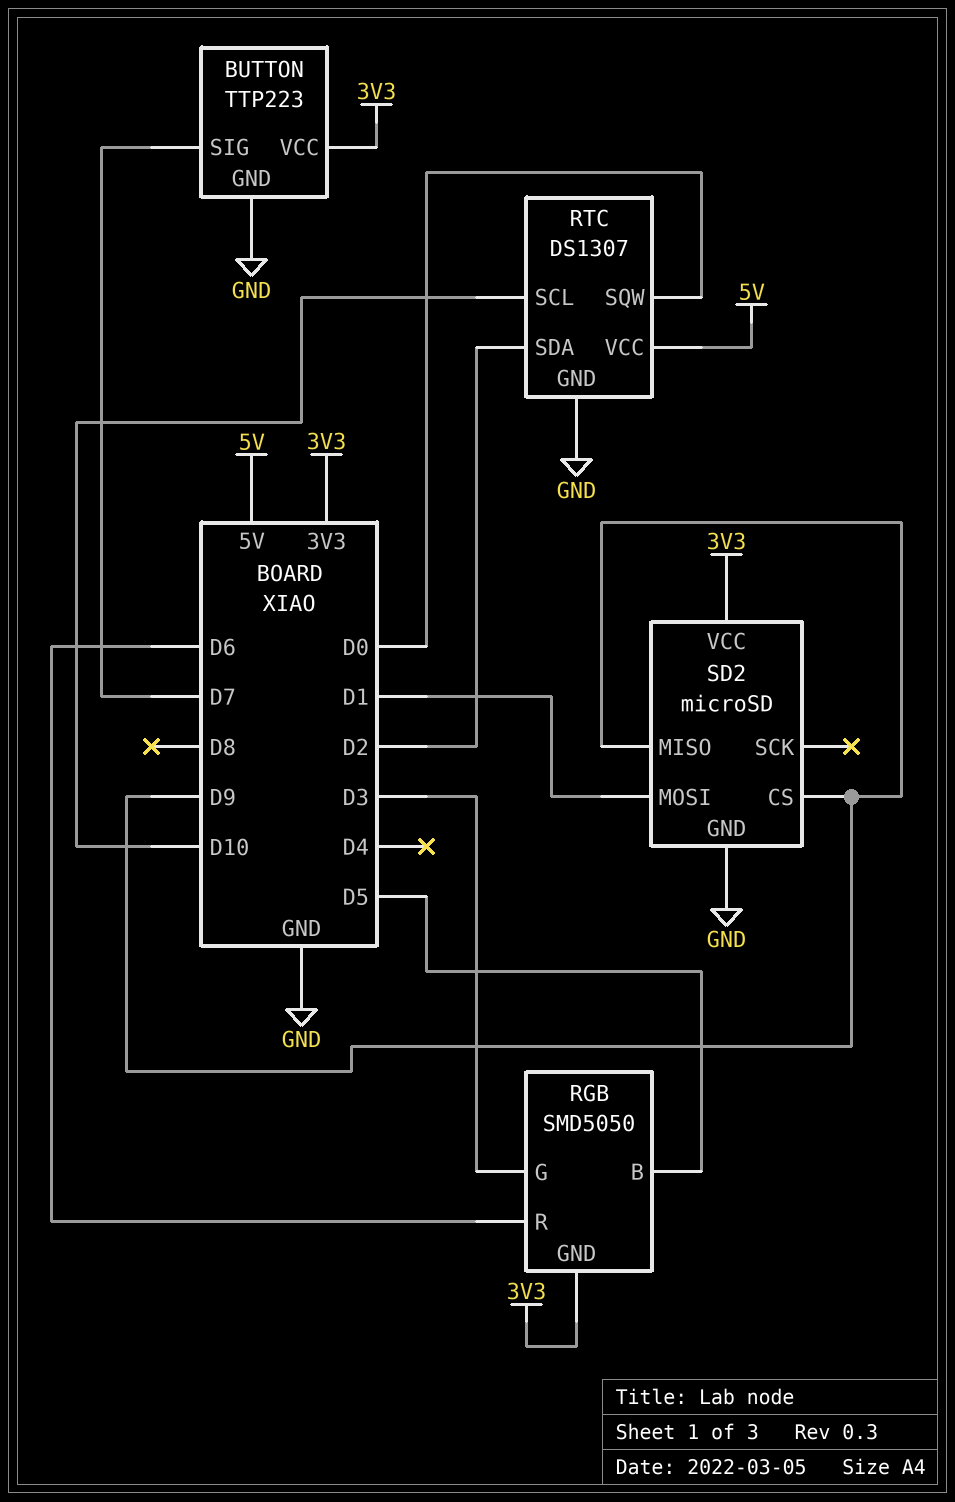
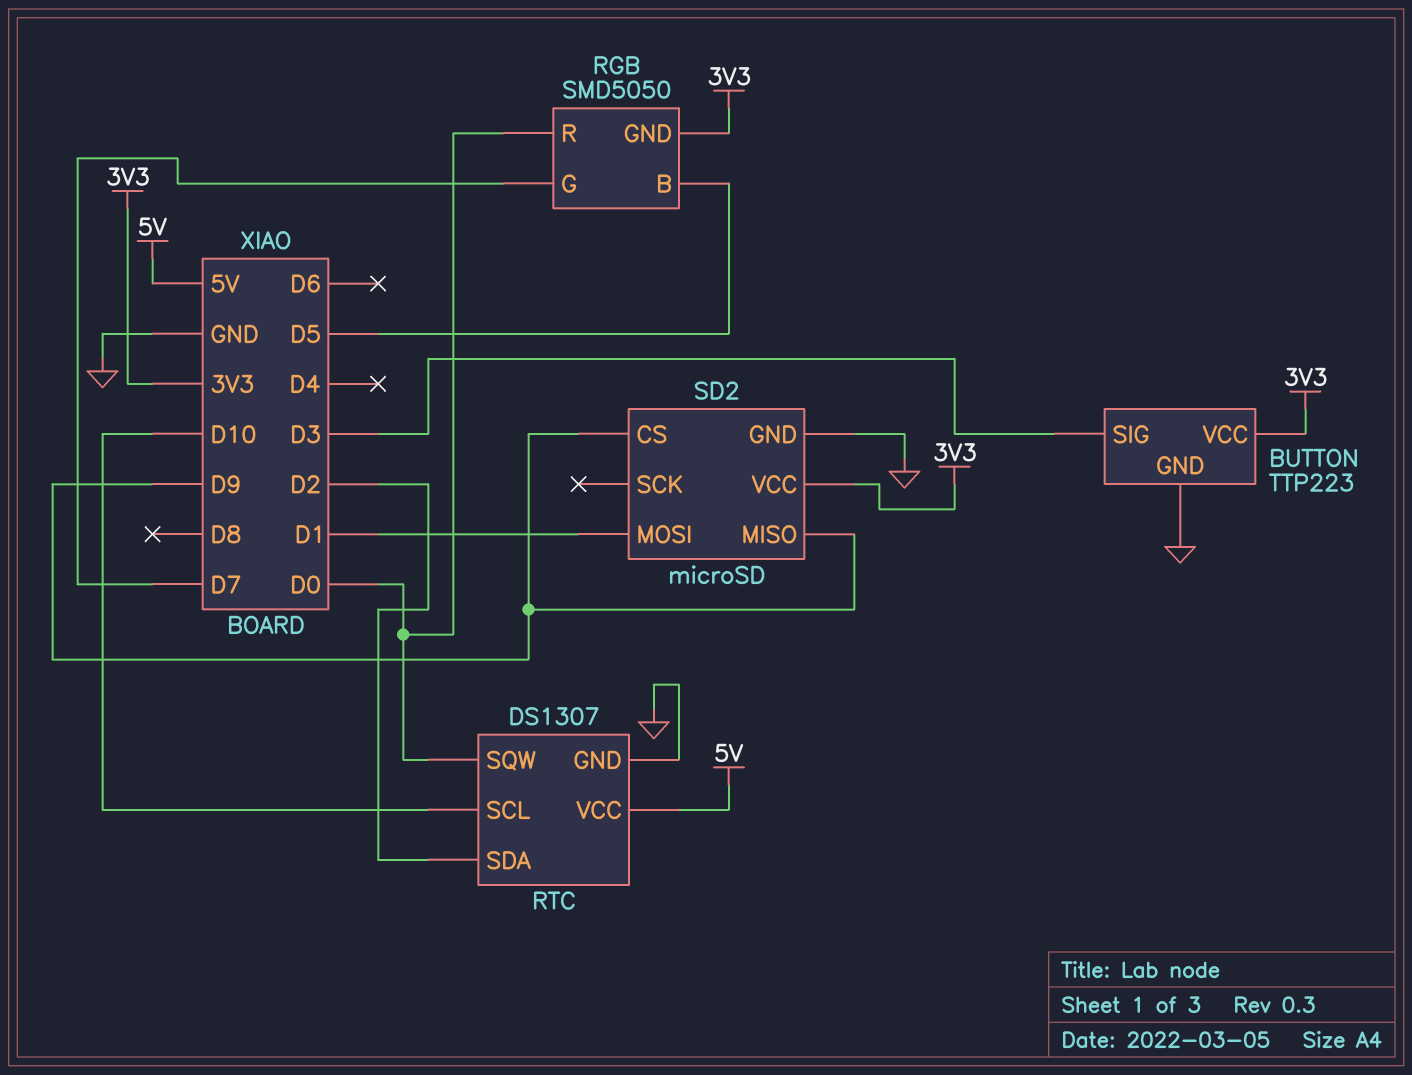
BUTTON pin SIG: D7 -> D3
RGB pin G: D3 -> D7
RGB pin R: D6 -> D0

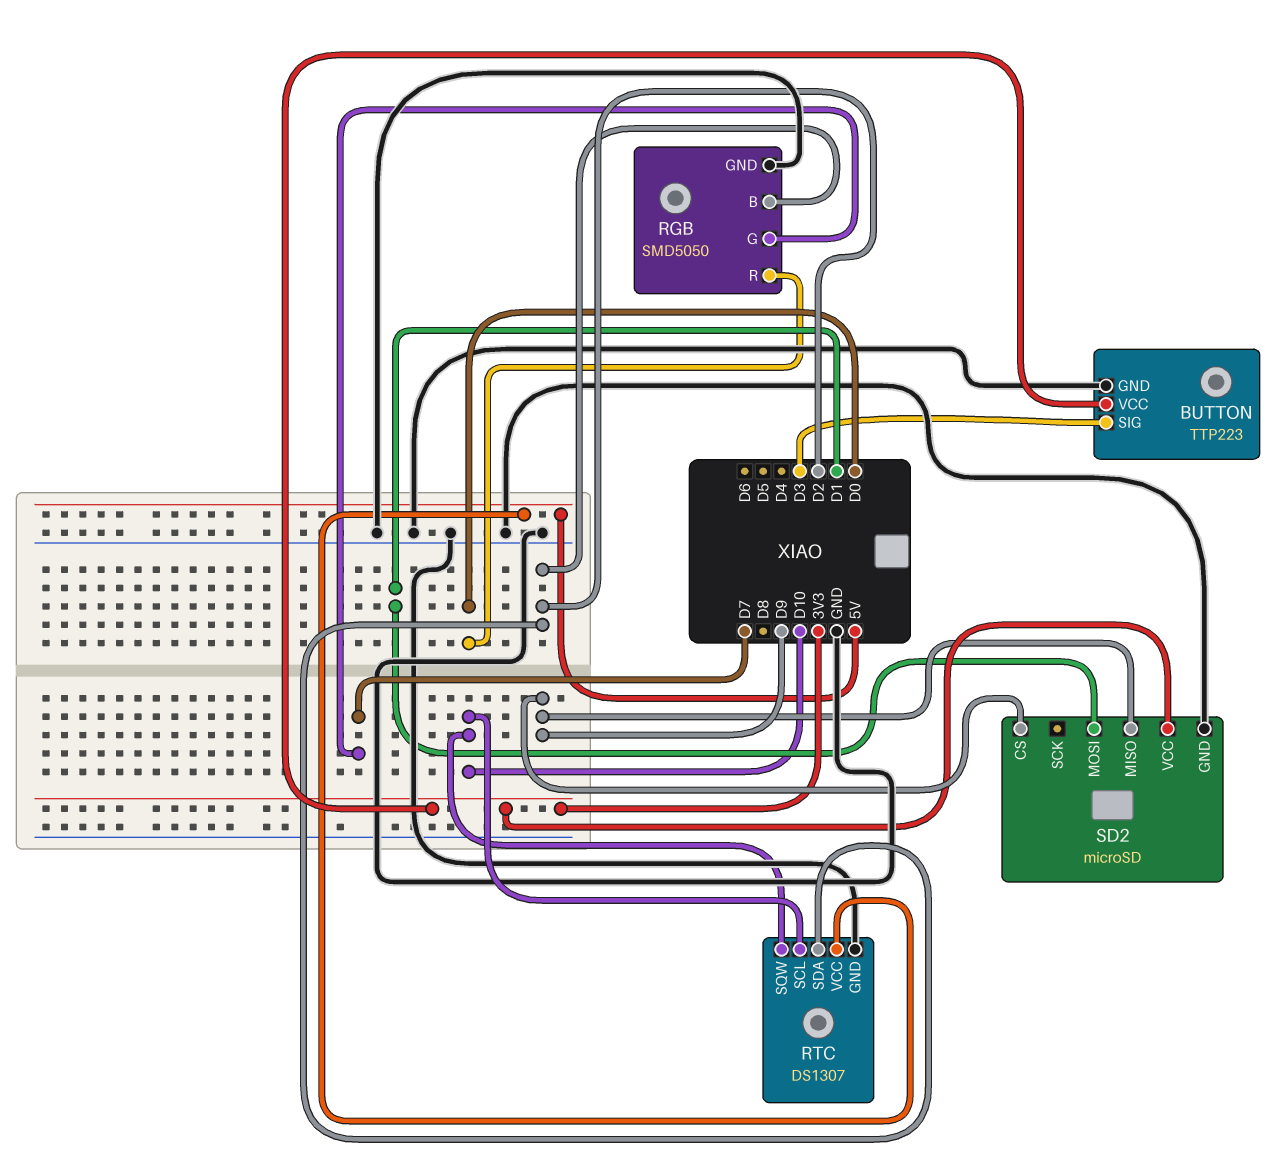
RGB pin B: D5 -> D2
RGB pin GND: 3V3 -> GND
RTC pin SQW: D0 -> D10

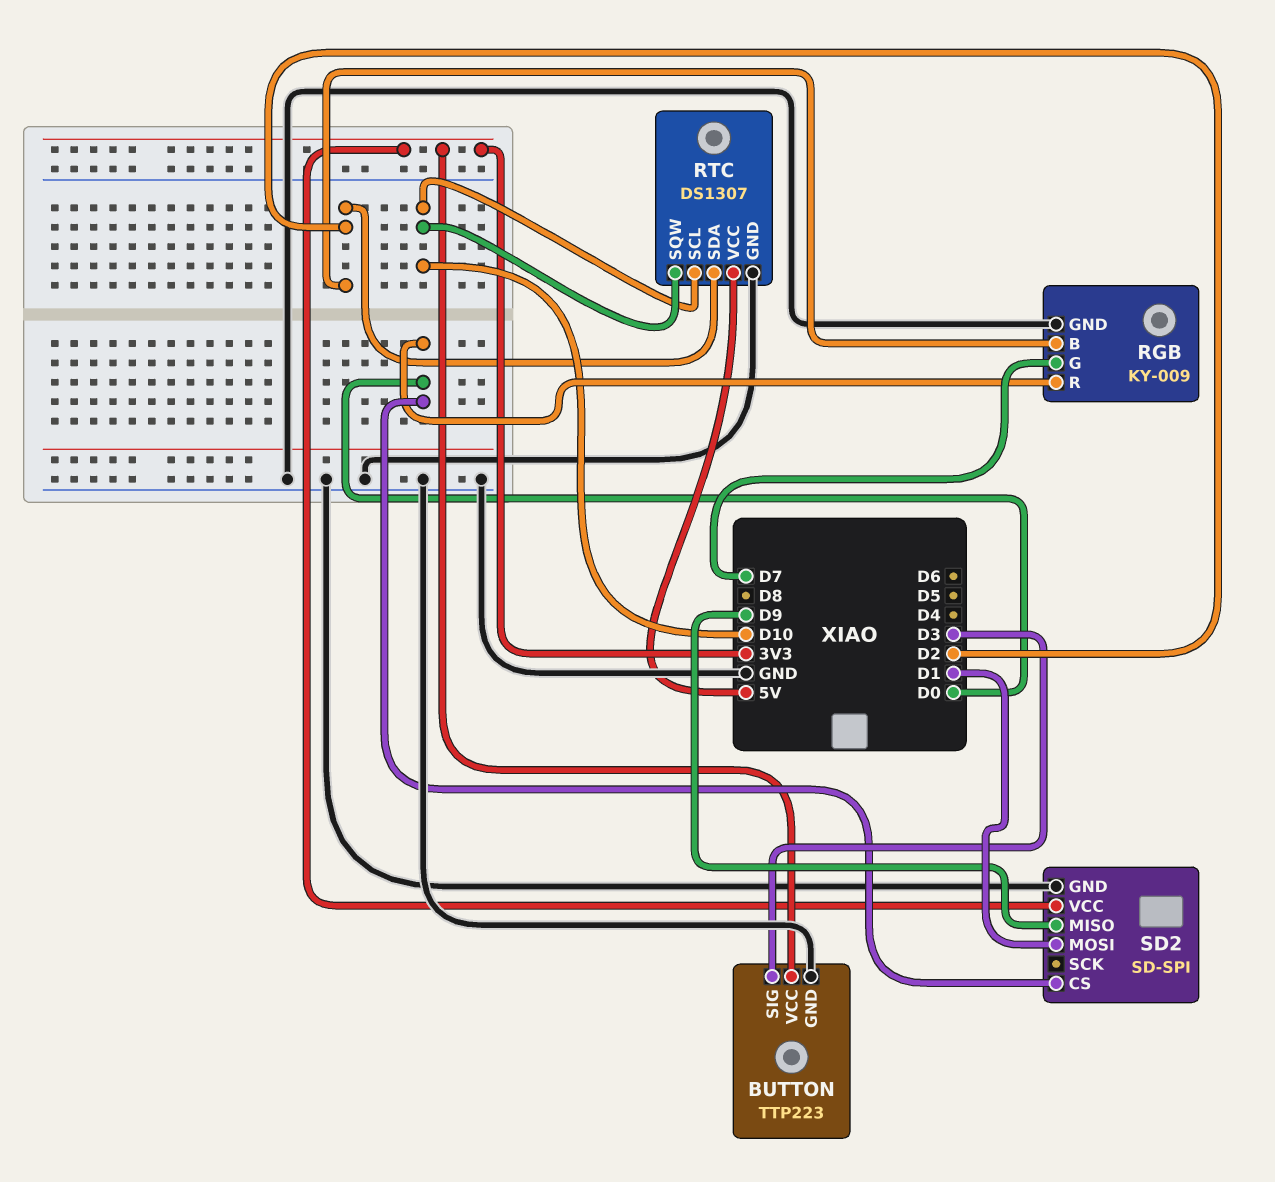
RGB: SMD5050 -> KY-009
SD2: microSD -> SD-SPI
SD2 pin CS: D9 -> D0

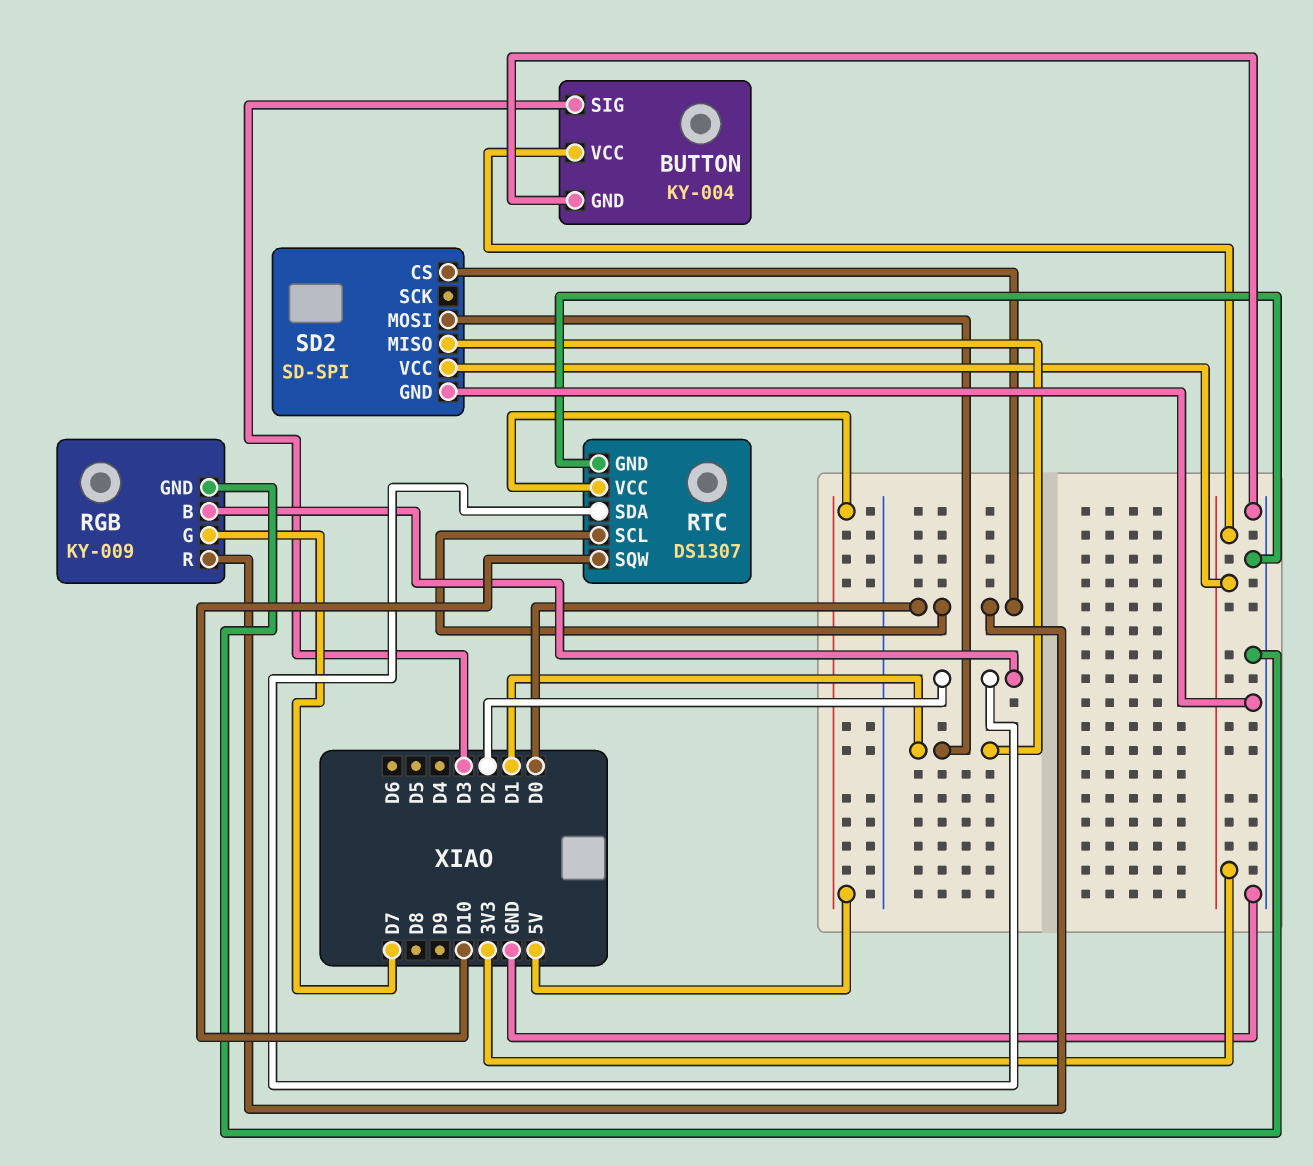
BUTTON: TTP223 -> KY-004
RTC pin SCL: D10 -> D0
SD2 pin MISO: D9 -> D1

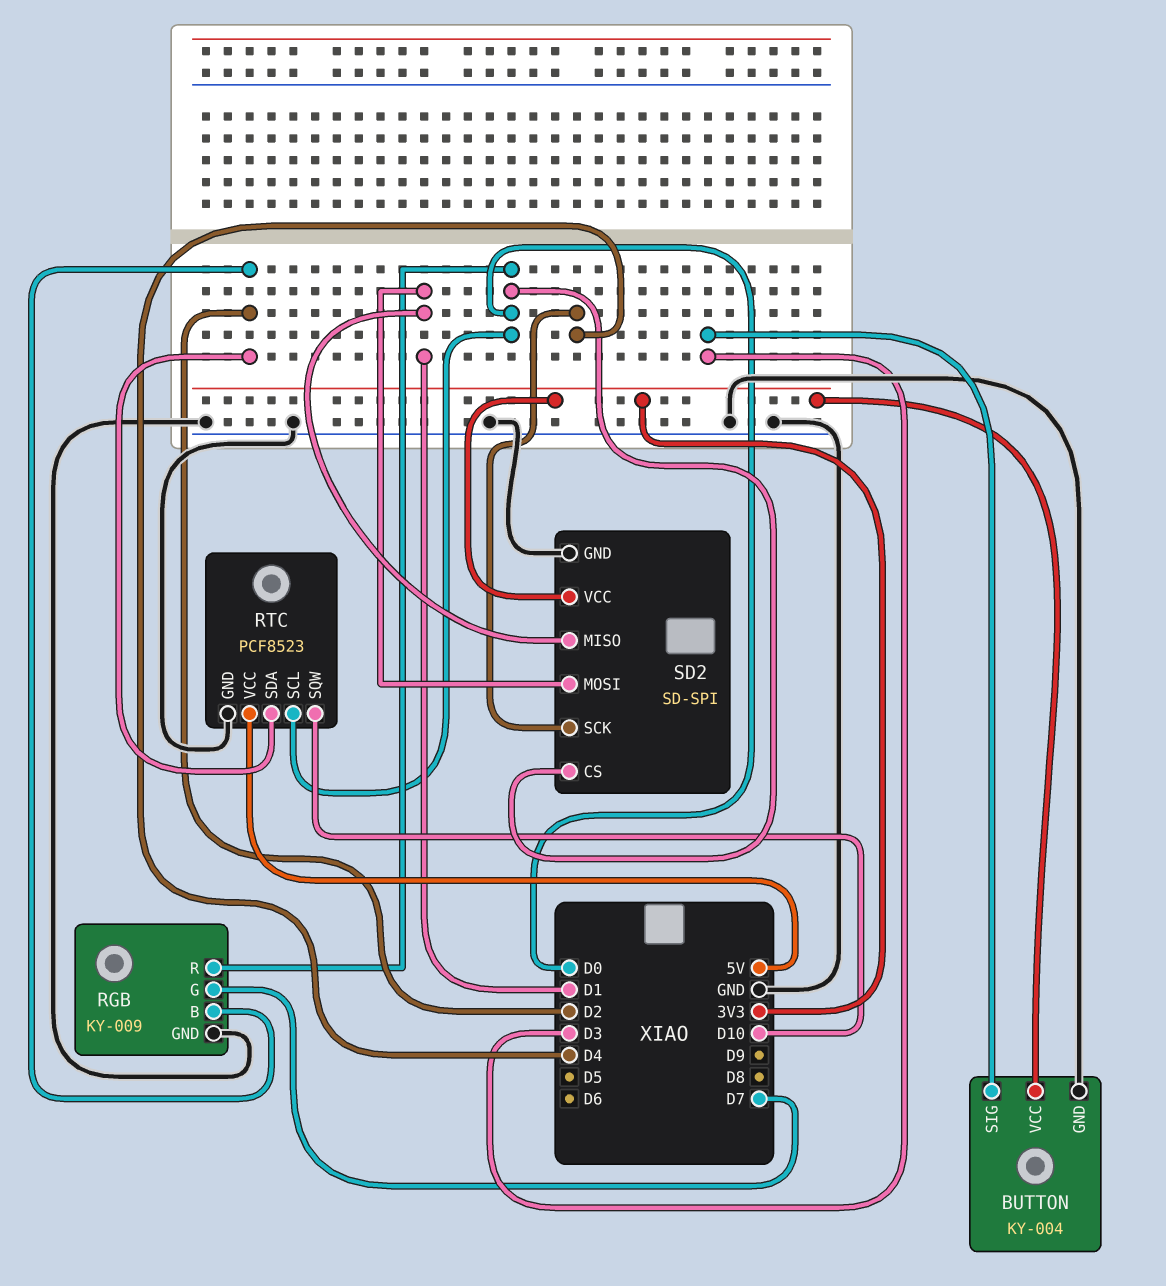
RTC: DS1307 -> PCF8523
SD2 pin SCK: none -> D4

